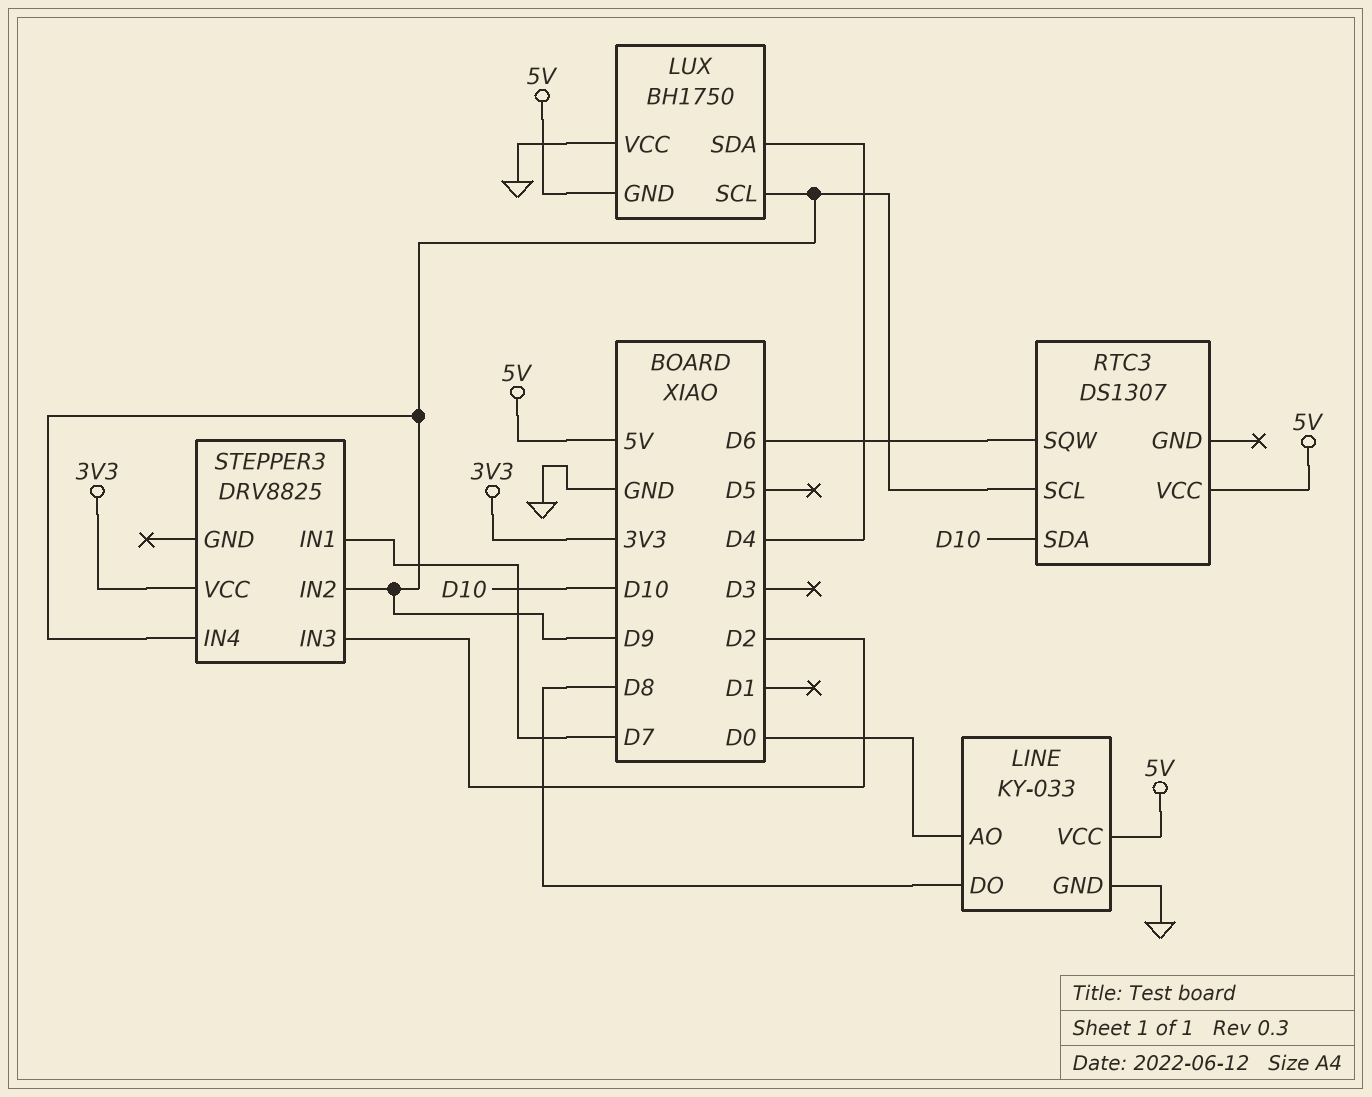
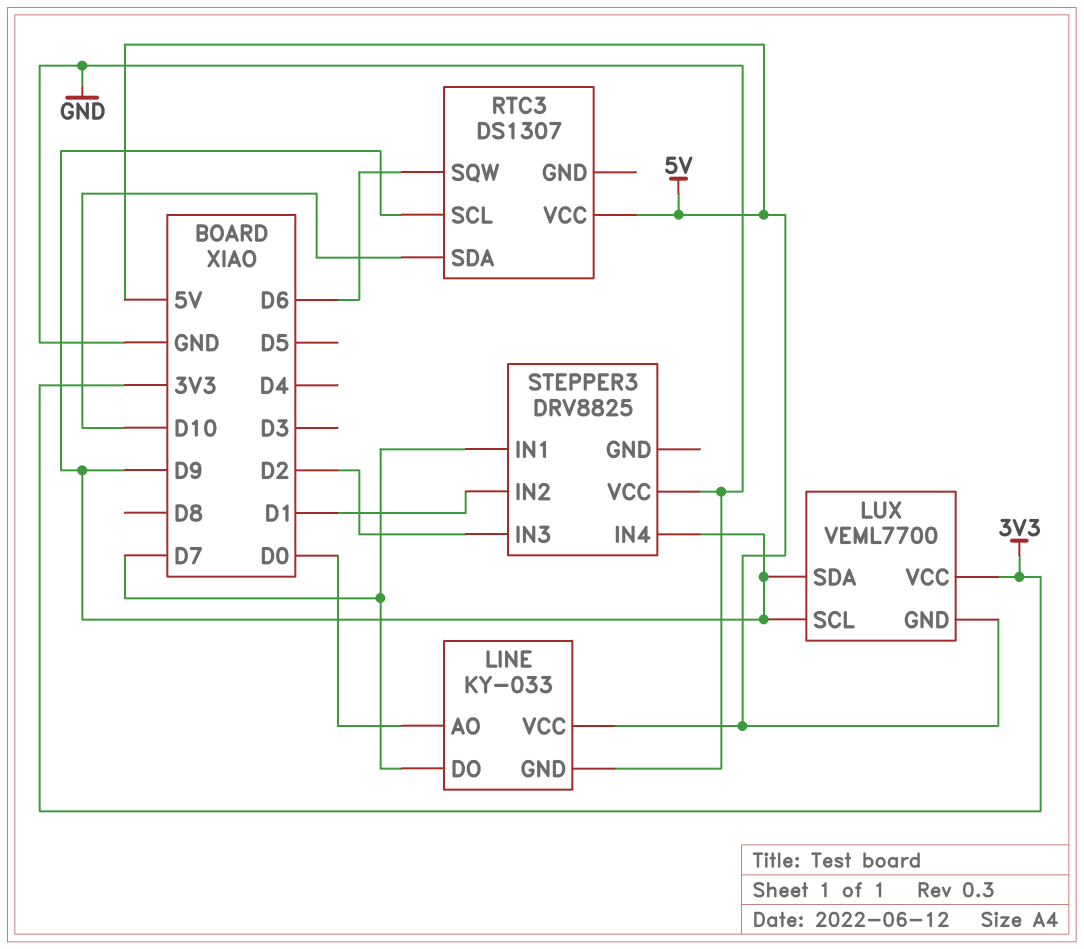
LINE pin DO: D8 -> D7
LUX: BH1750 -> VEML7700
LUX pin SDA: D4 -> D9
LUX pin VCC: GND -> 3V3
STEPPER3 pin IN2: D9 -> D1
STEPPER3 pin VCC: 3V3 -> GND

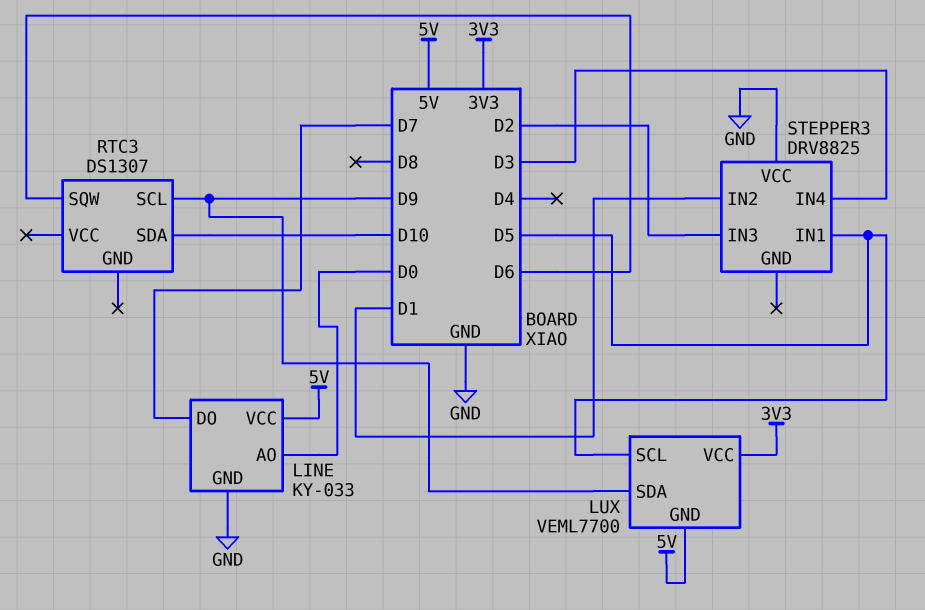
LUX pin SCL: D9 -> D5
RTC3 pin VCC: 5V -> none
STEPPER3 pin IN1: D7 -> D5
STEPPER3 pin IN4: D9 -> D3

